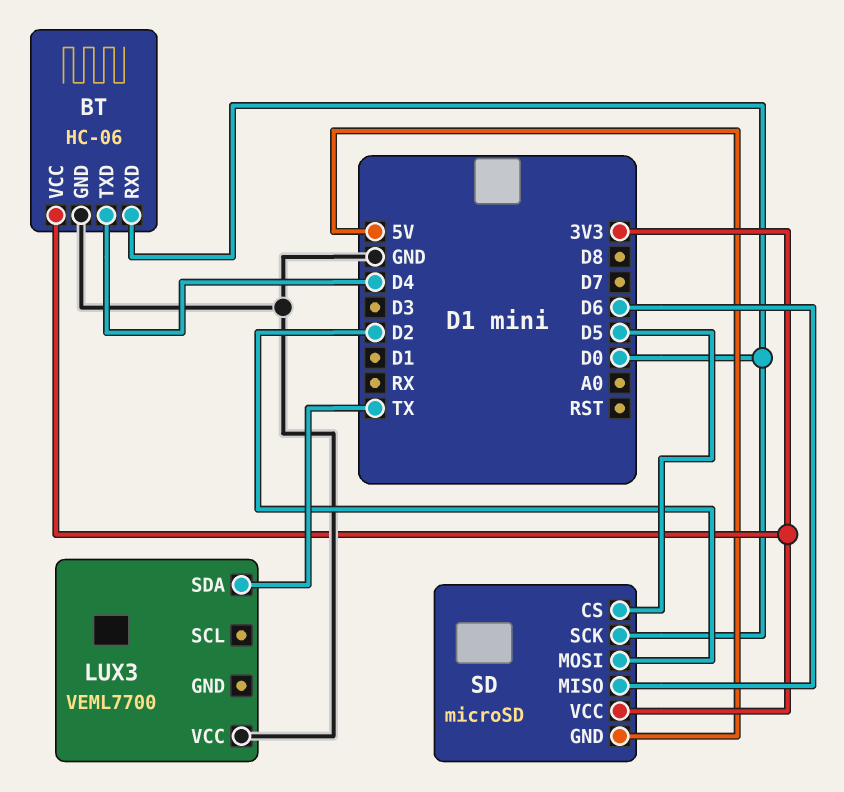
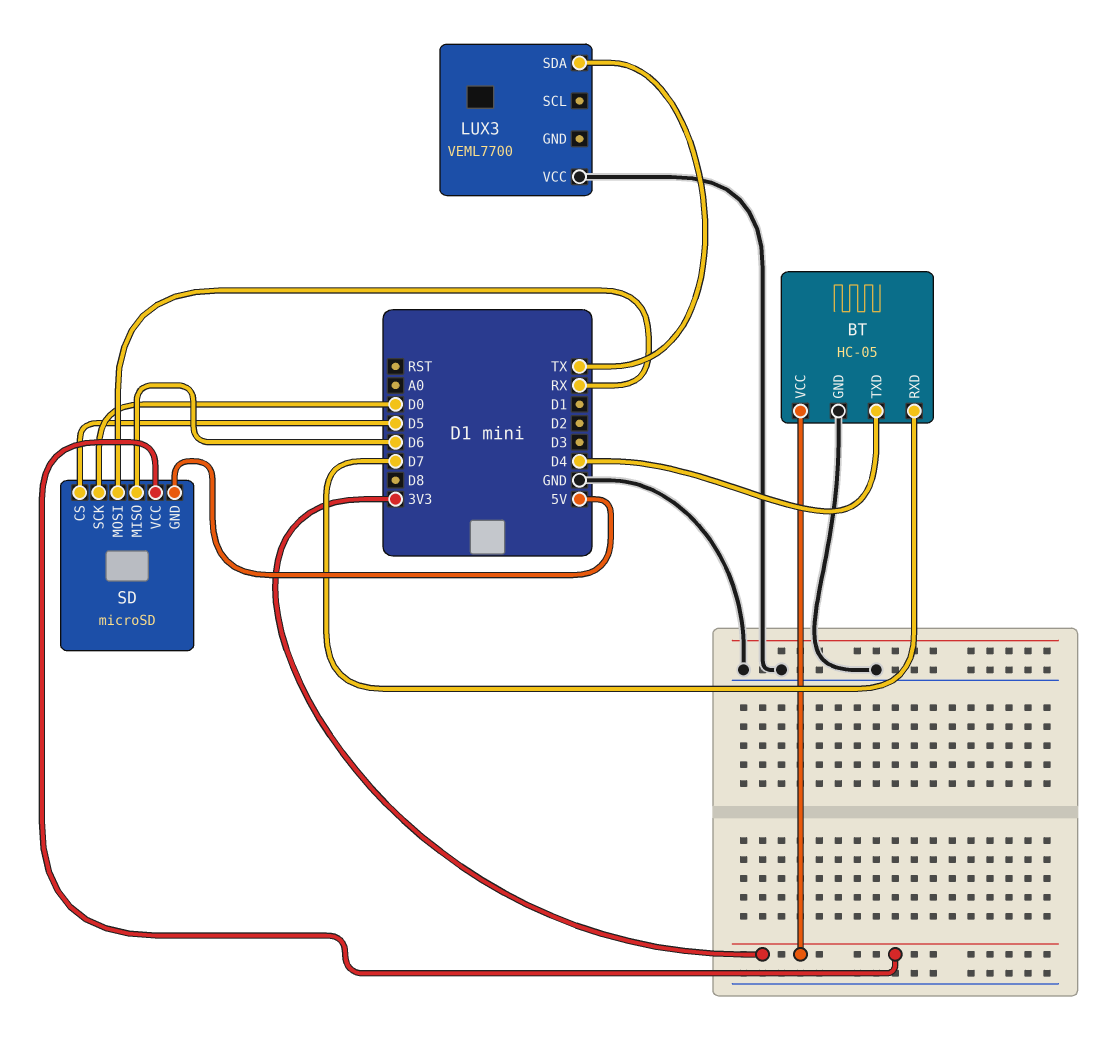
BT: HC-06 -> HC-05
BT pin RXD: D0 -> D7
SD pin MOSI: D2 -> RX

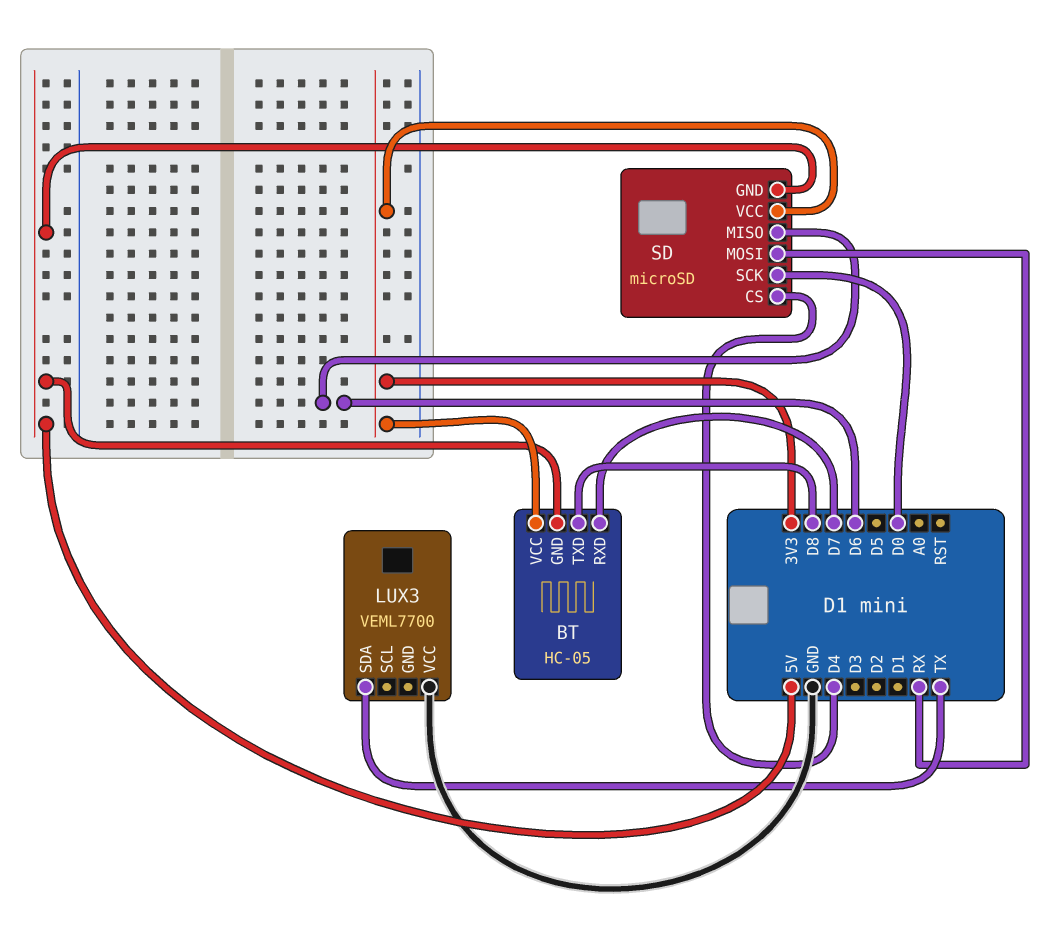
BT pin GND: GND -> 5V
BT pin TXD: D4 -> D8
SD pin CS: D5 -> D4

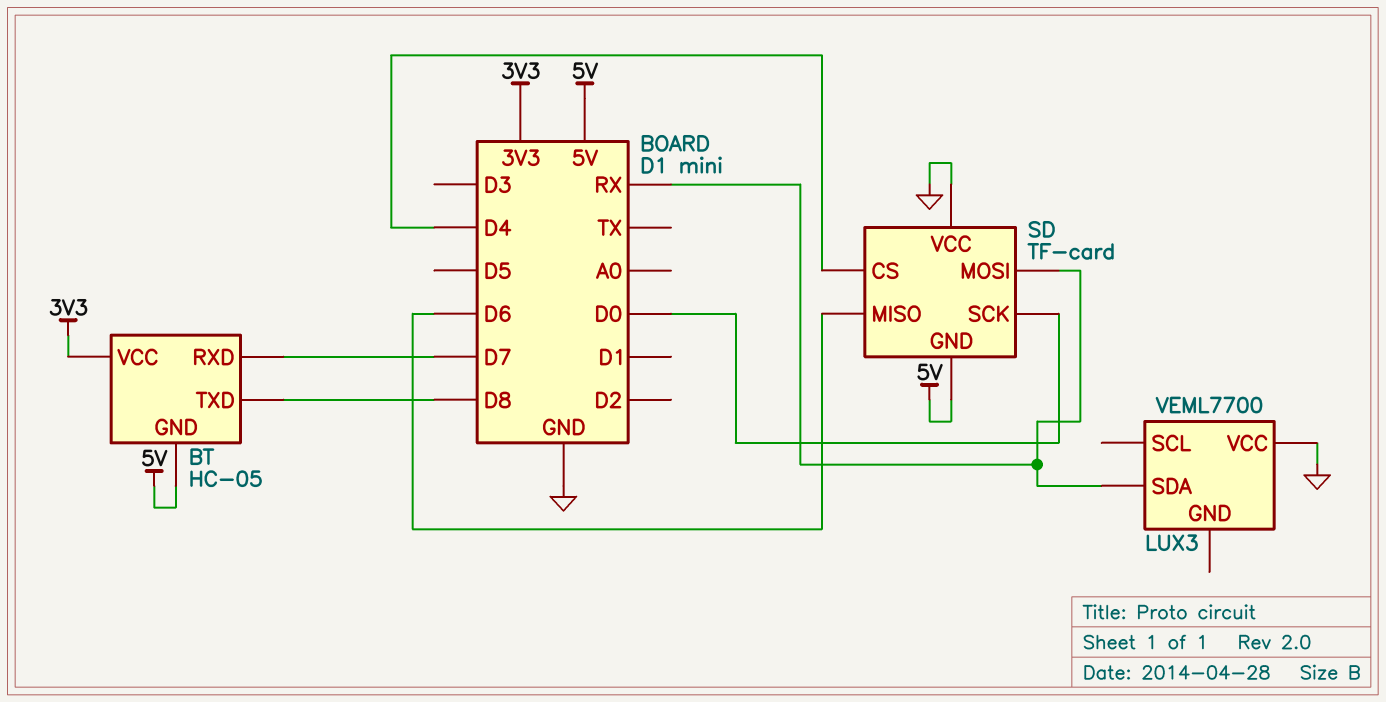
LUX3 pin SDA: TX -> RX
SD: microSD -> TF-card
SD pin VCC: 3V3 -> GND

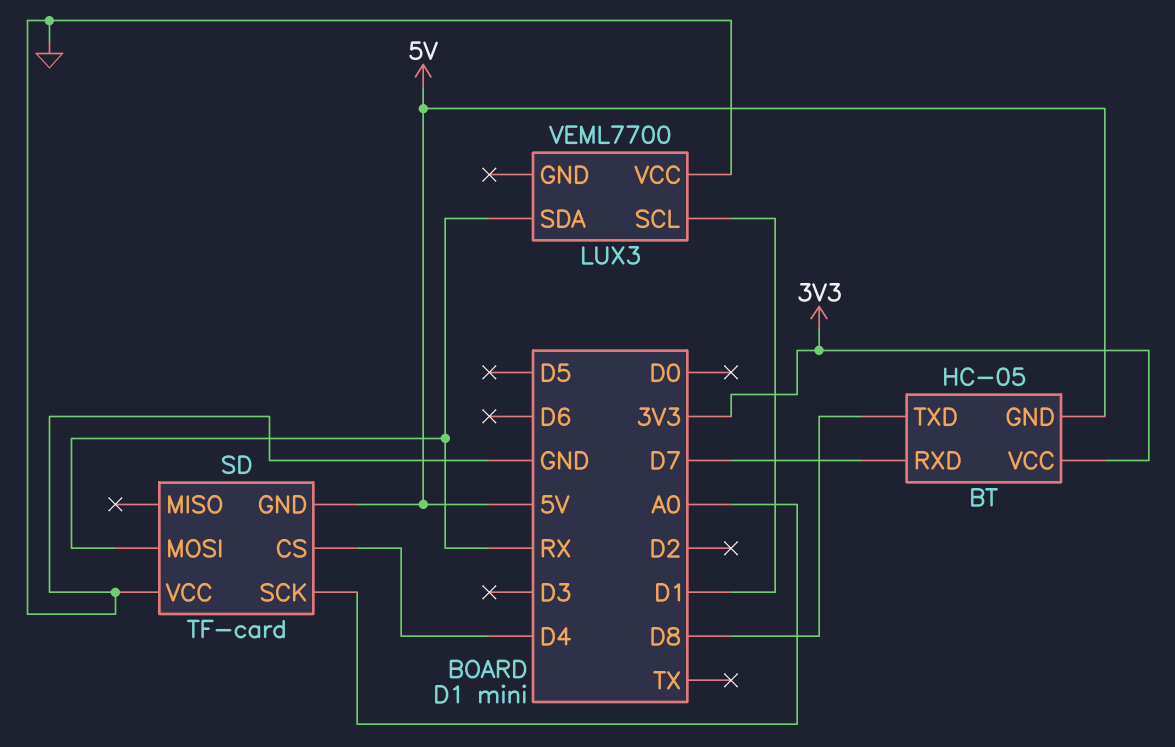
LUX3 pin SCL: none -> D1
SD pin MISO: D6 -> none
SD pin SCK: D0 -> A0

